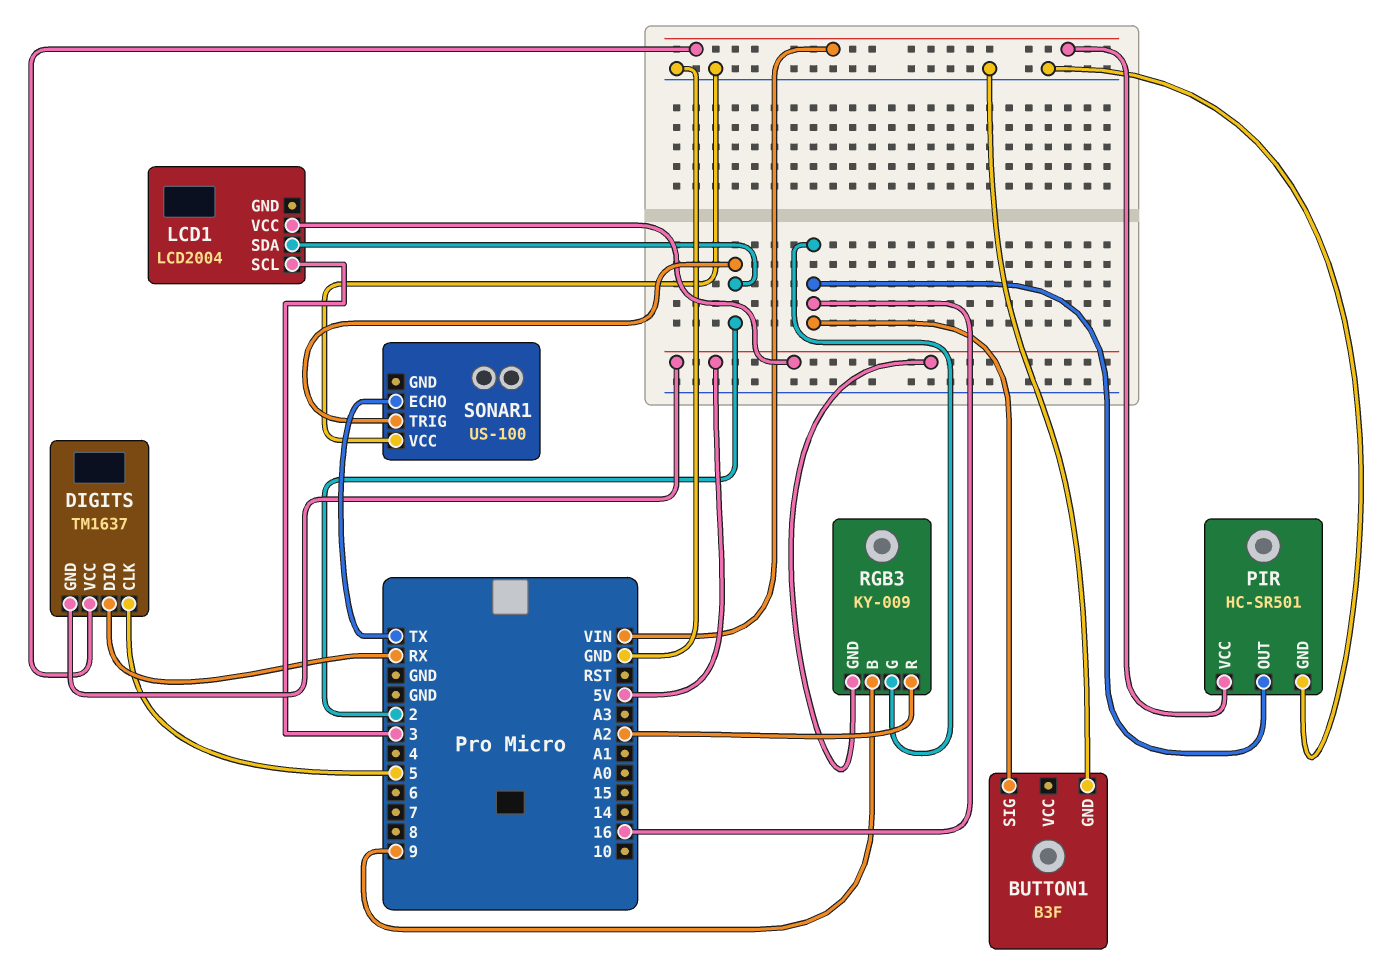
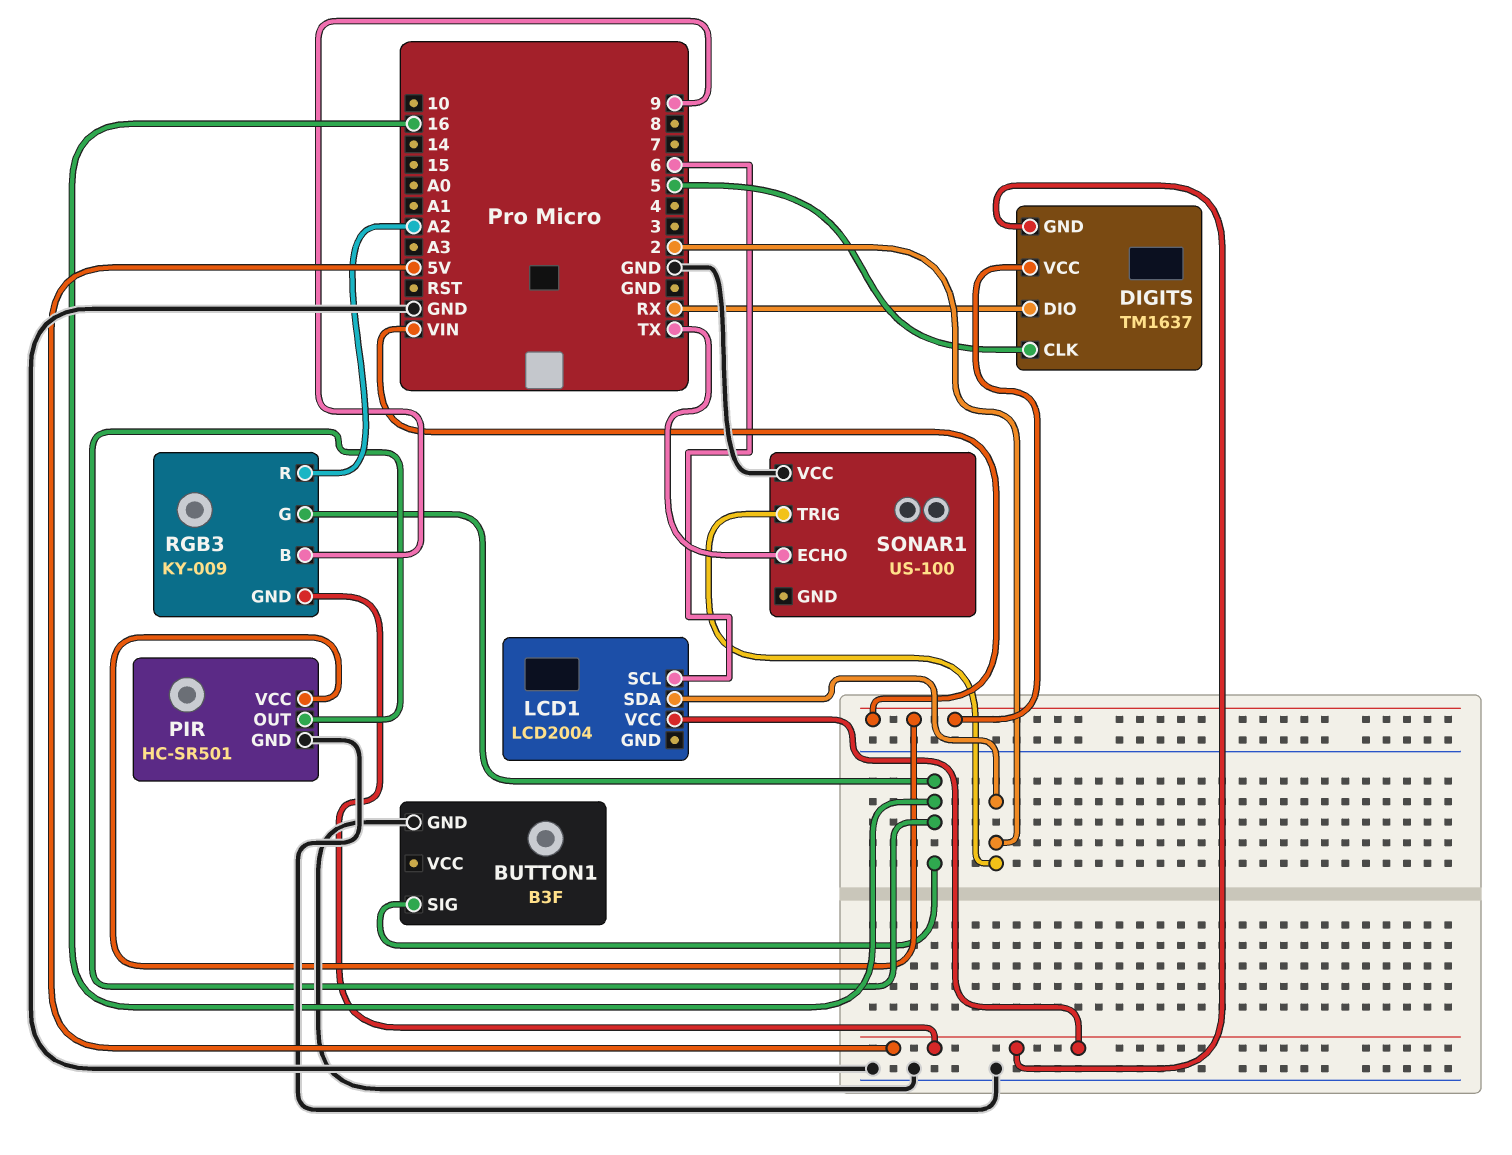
LCD1 pin SCL: 3 -> 6

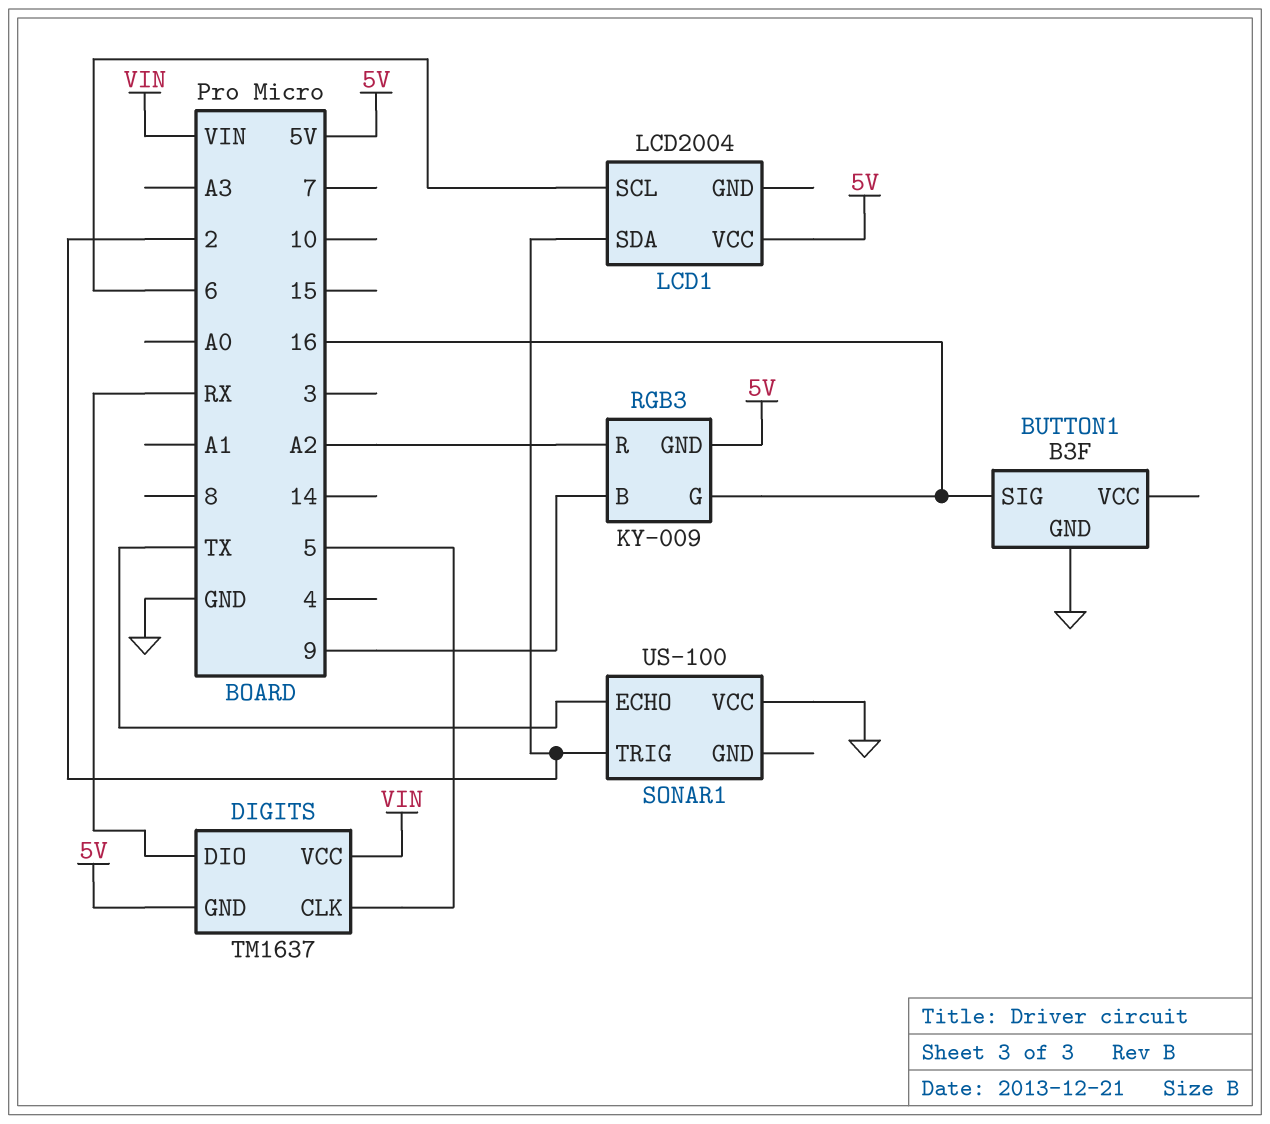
PIR: HC-SR501 -> none
PIR pin GND: GND -> none
PIR pin OUT: 16 -> none
PIR pin VCC: VIN -> none

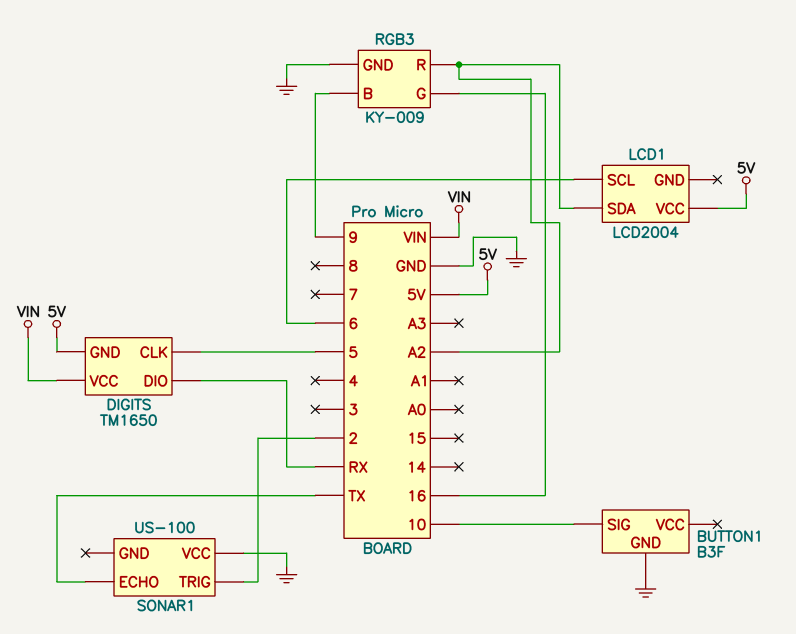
BUTTON1 pin SIG: 16 -> 10
DIGITS: TM1637 -> TM1650
LCD1 pin SDA: 2 -> A2
RGB3 pin GND: 5V -> GND

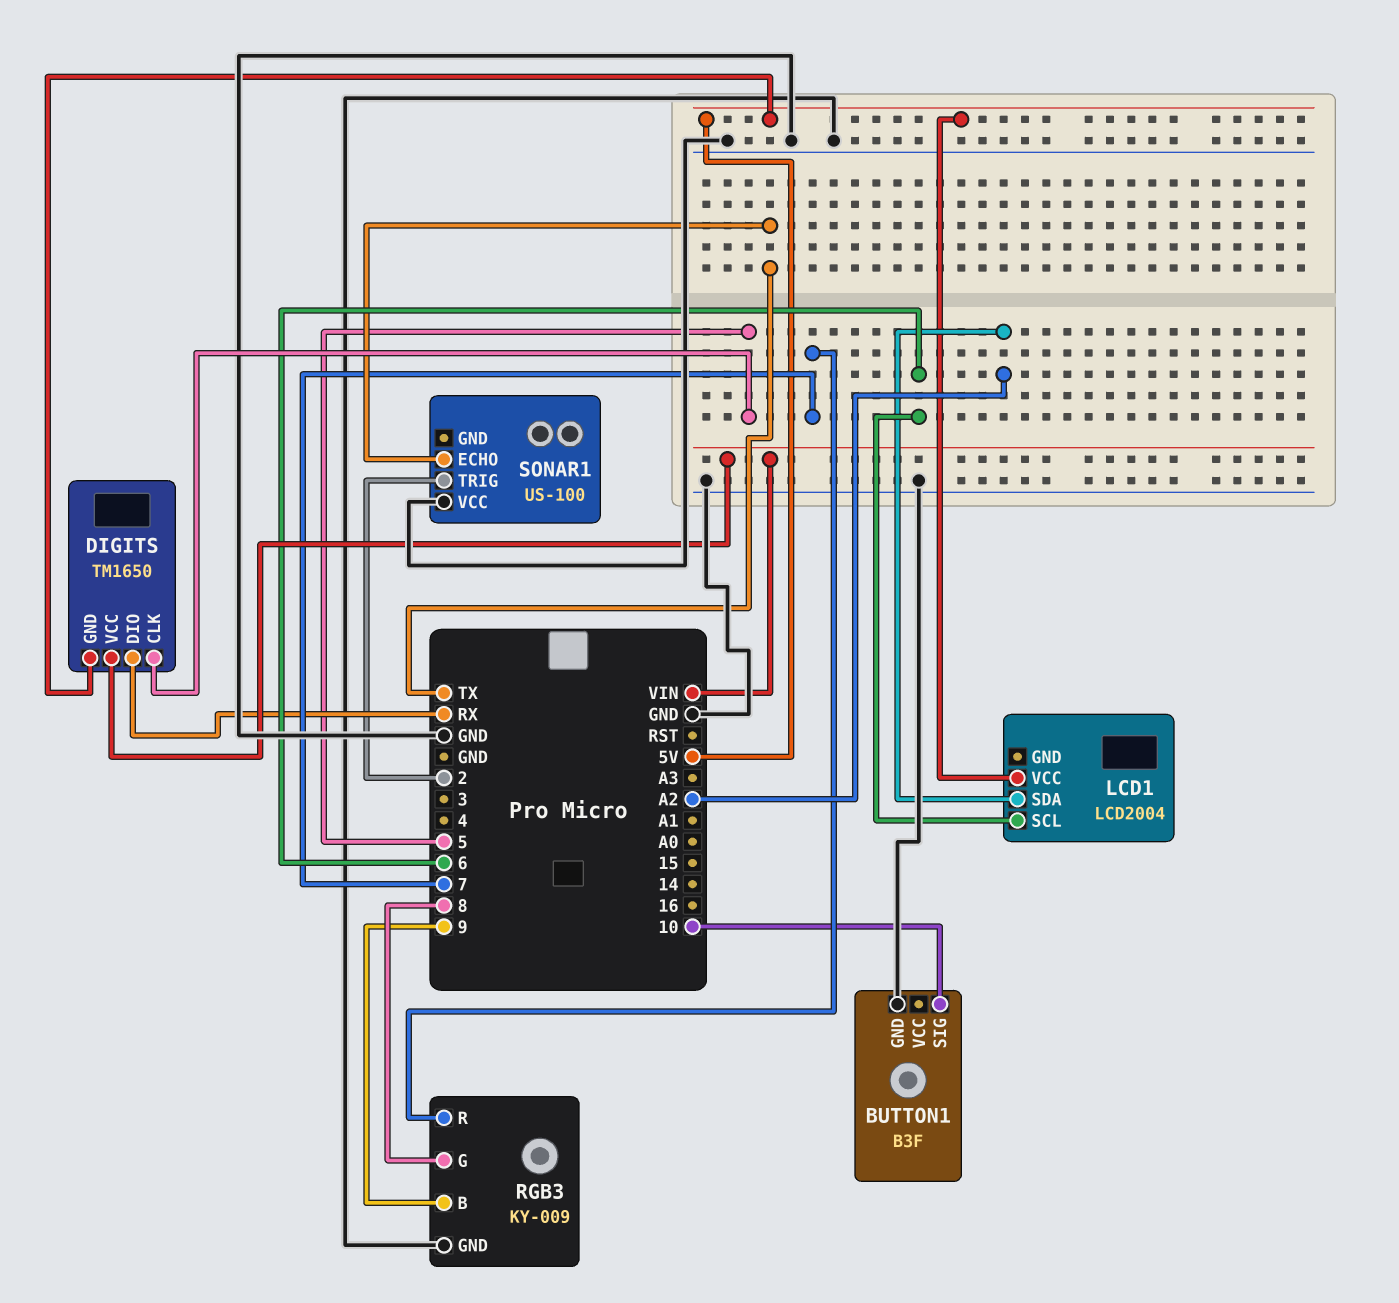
RGB3 pin G: 16 -> 8
RGB3 pin R: A2 -> 7

